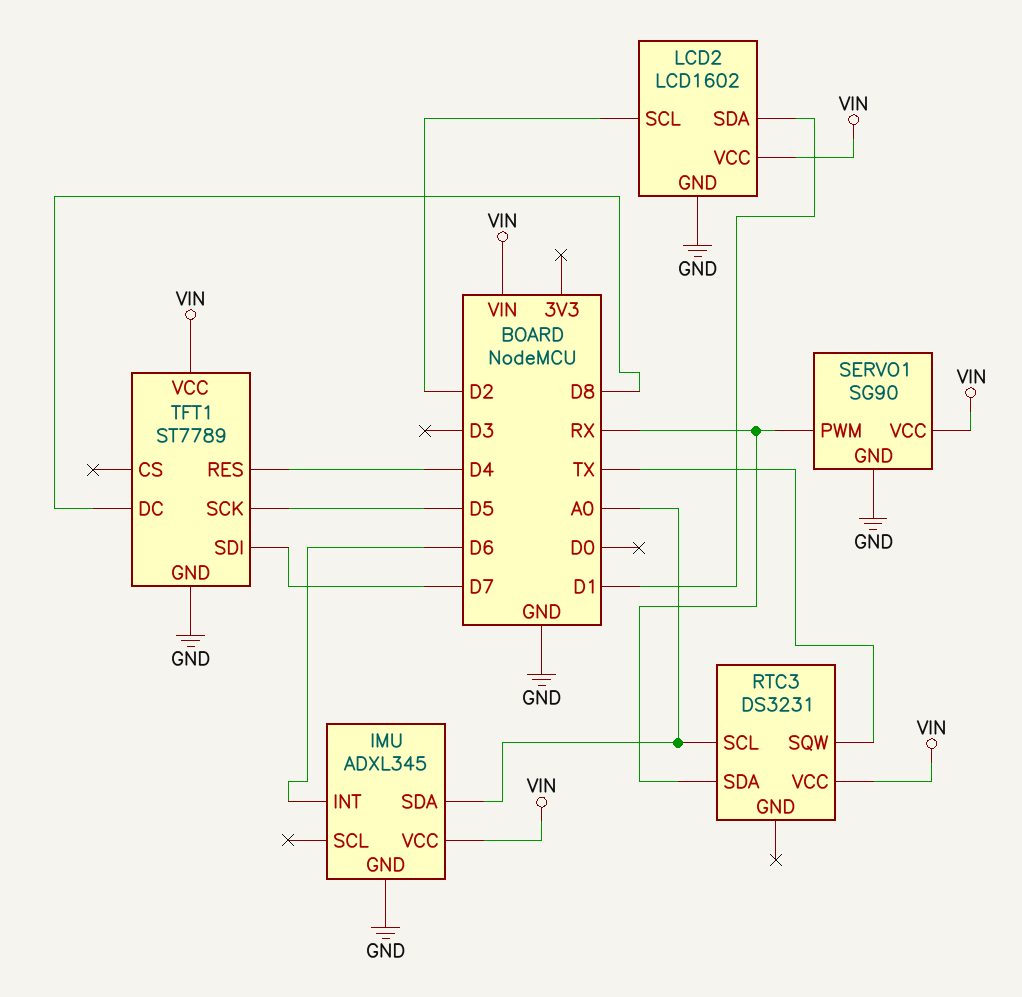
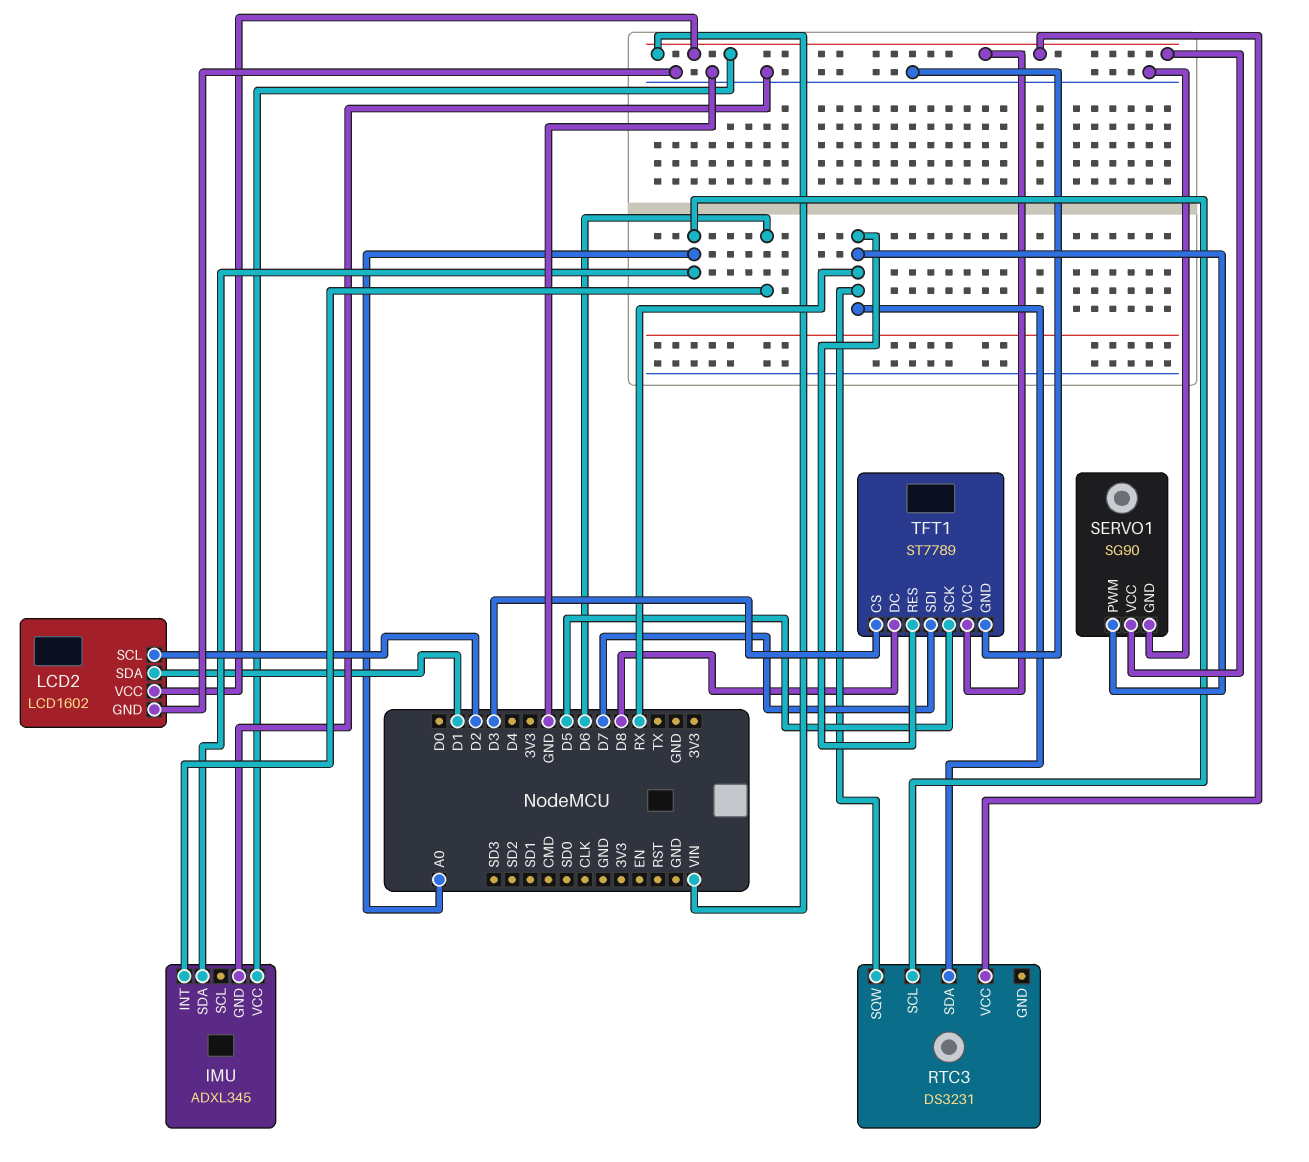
RTC3 pin SQW: TX -> RX
TFT1 pin CS: none -> D3
TFT1 pin RES: D4 -> RX

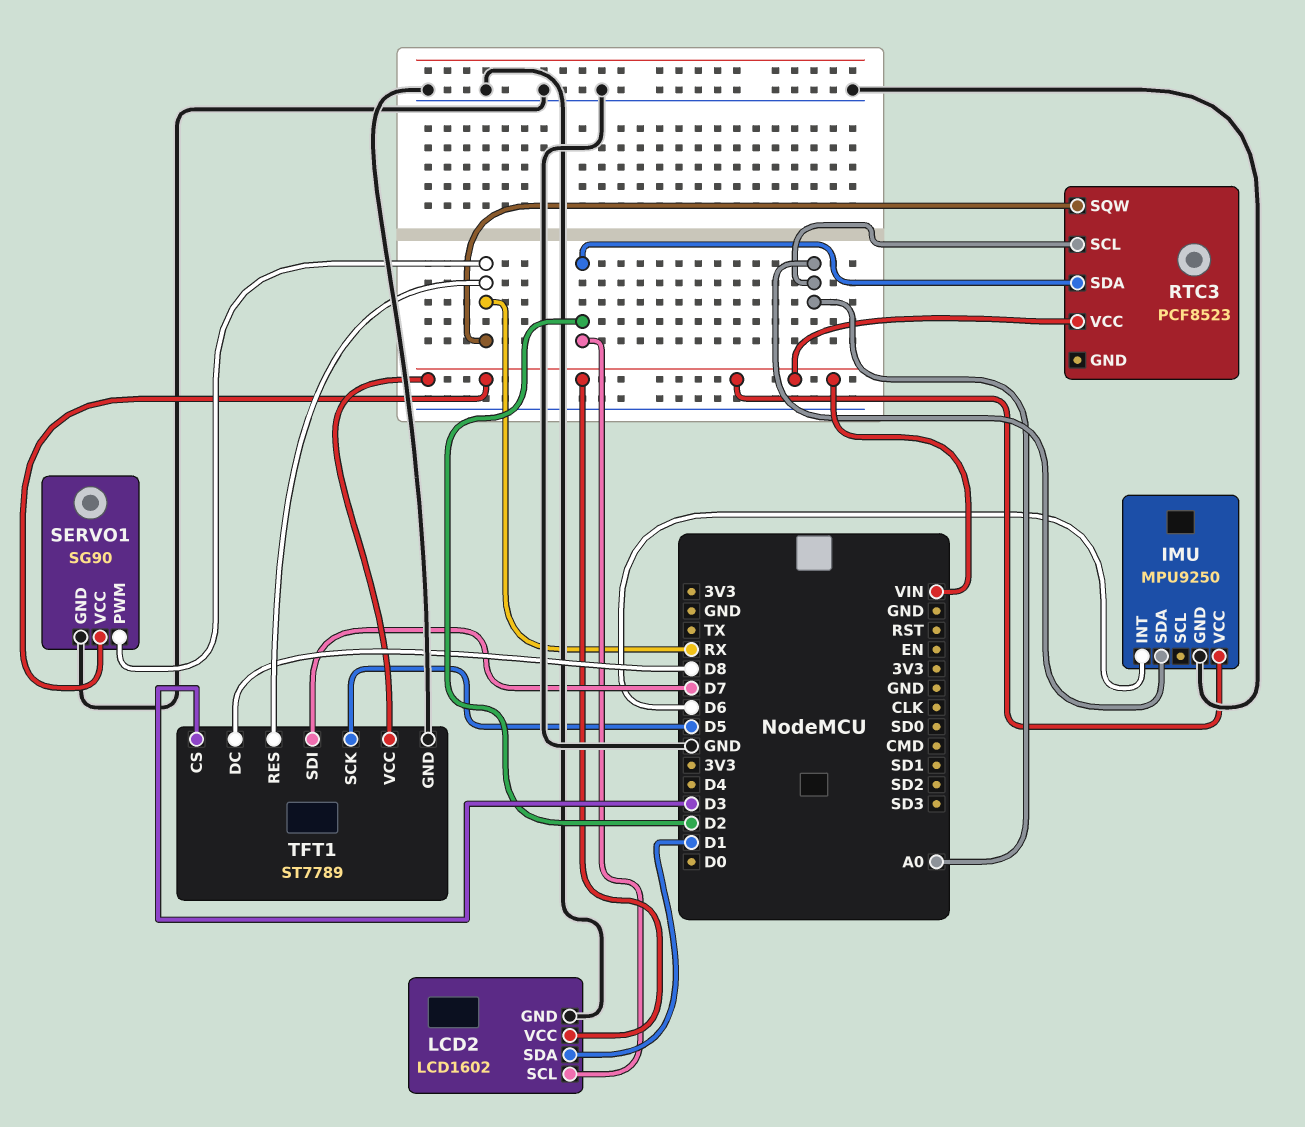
IMU: ADXL345 -> MPU9250
RTC3: DS3231 -> PCF8523
RTC3 pin SDA: RX -> D2

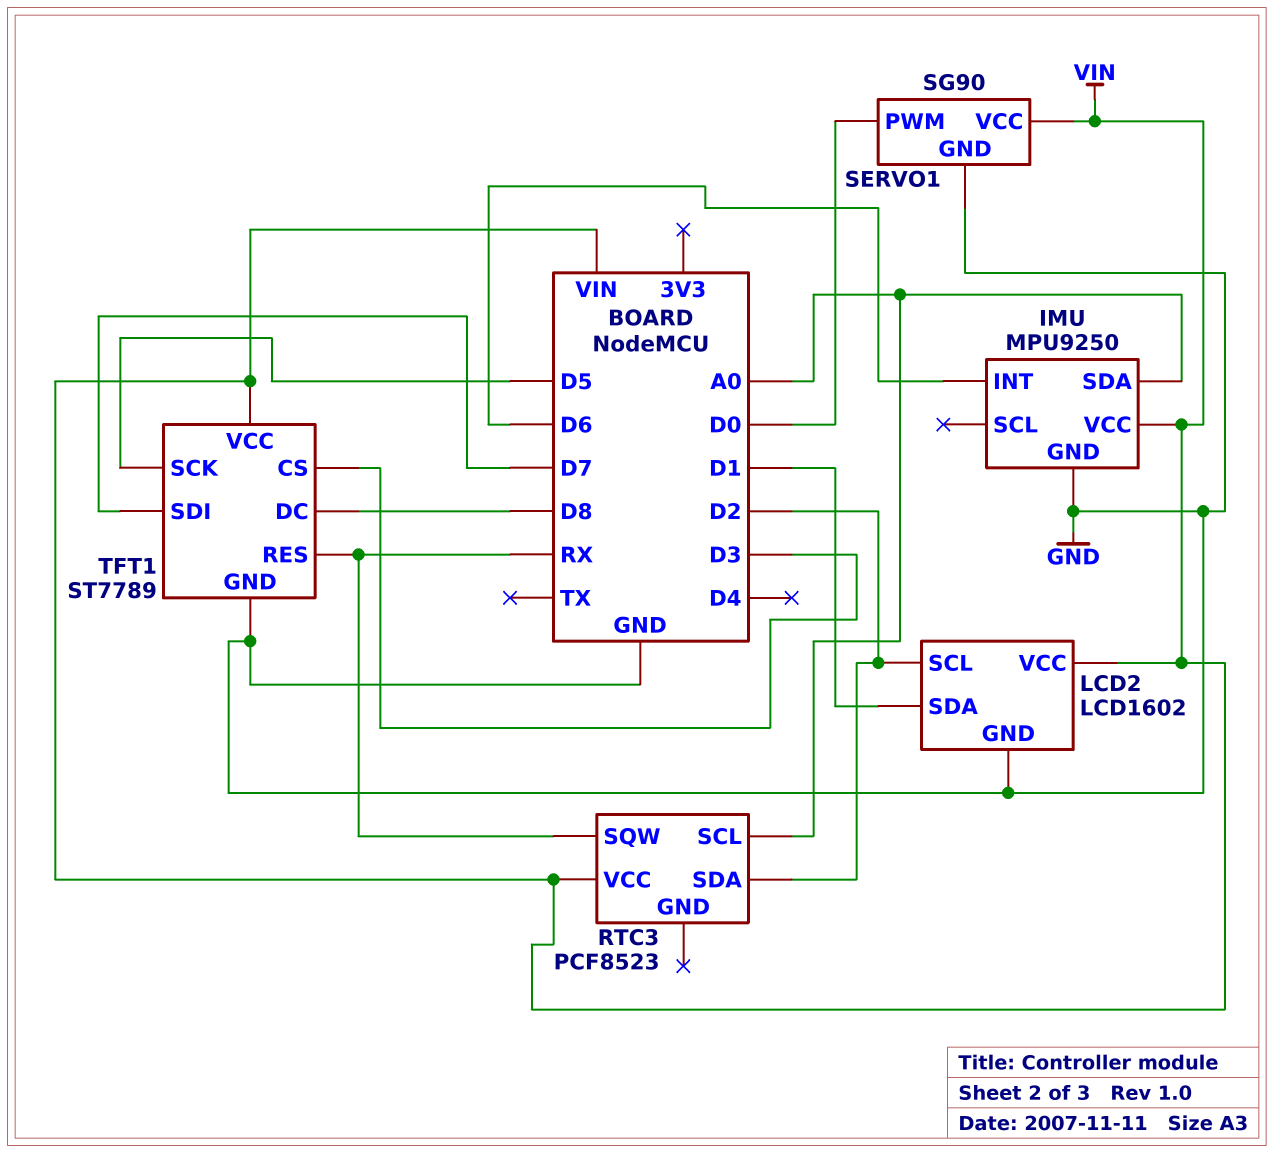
SERVO1 pin PWM: RX -> D0

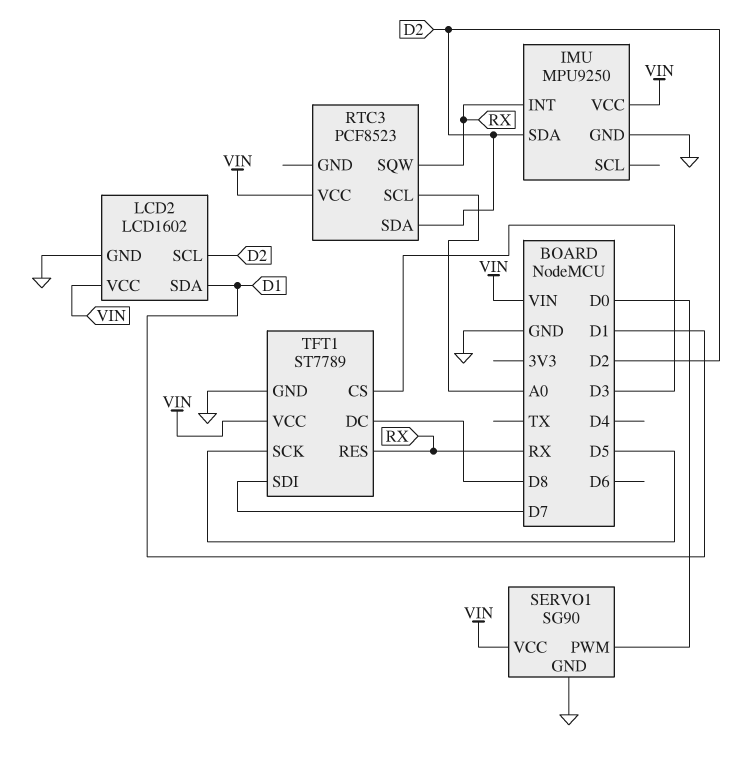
IMU pin INT: D6 -> RX
IMU pin SDA: A0 -> D2

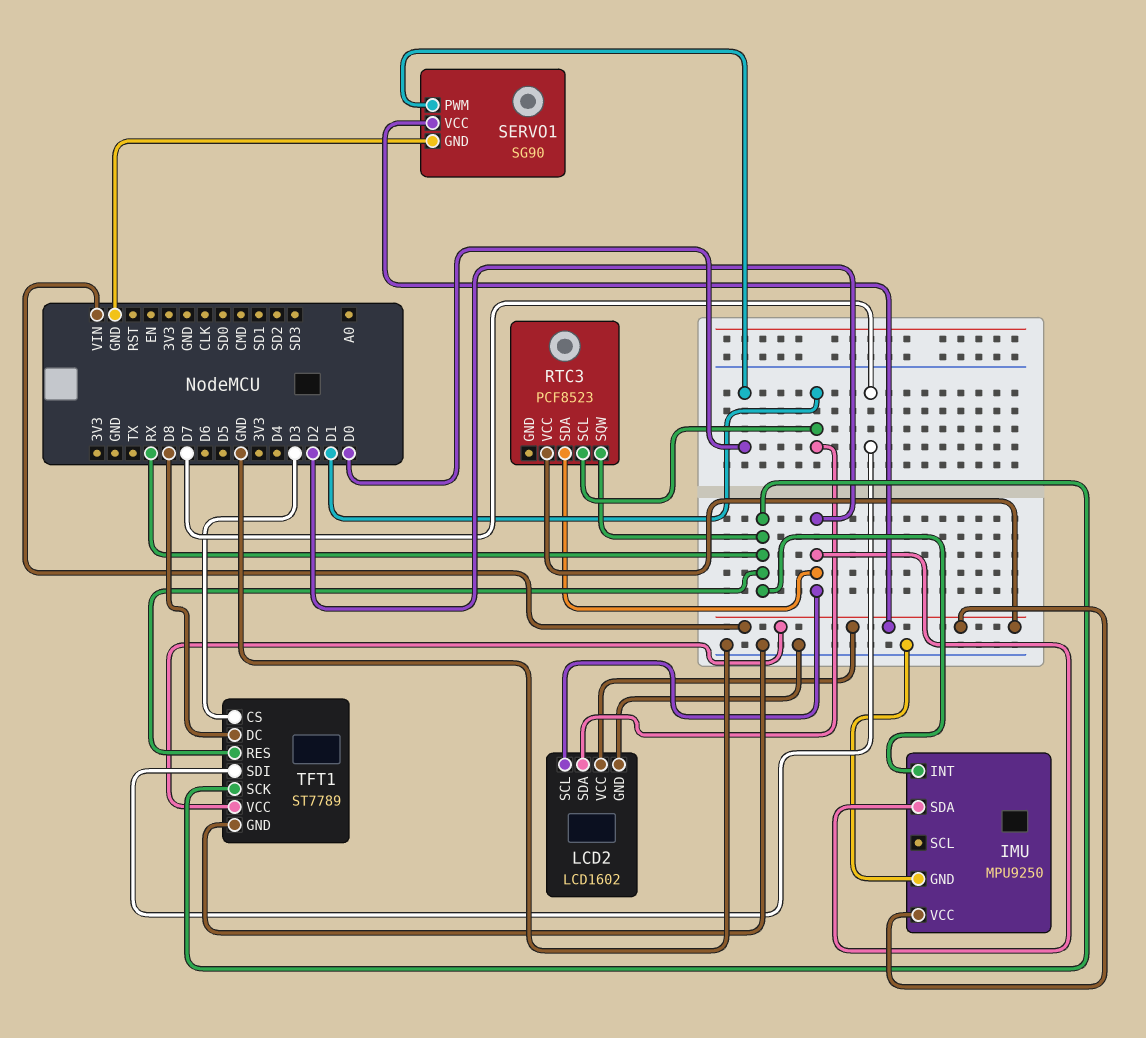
RTC3 pin SCL: A0 -> D1
TFT1 pin SCK: D5 -> RX

